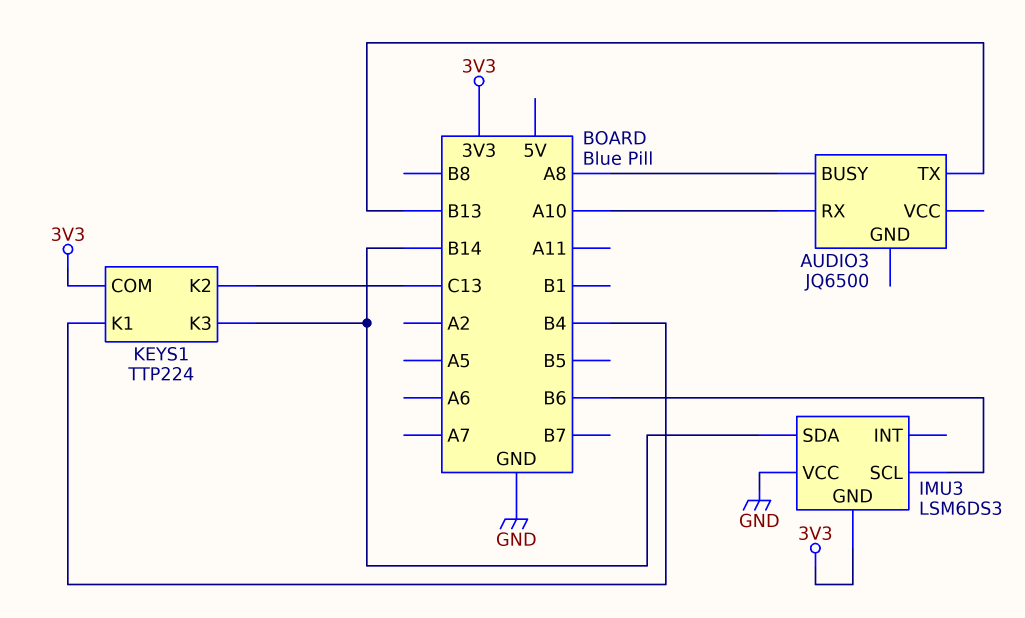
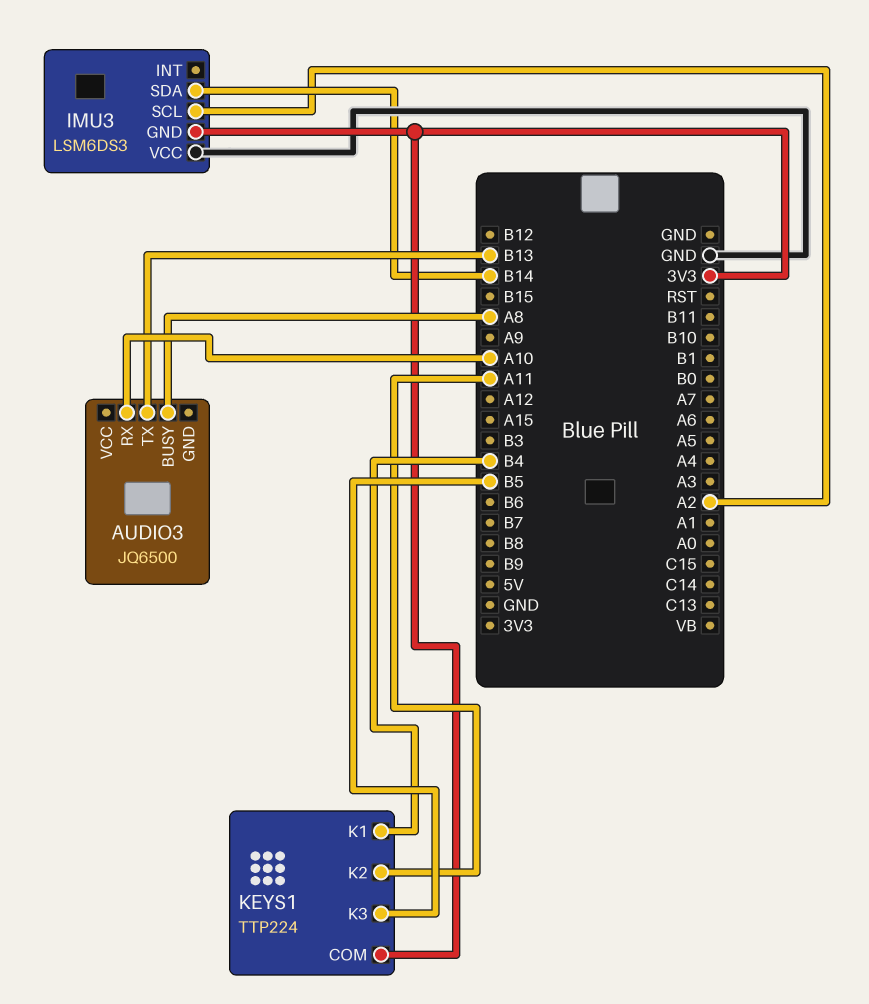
IMU3 pin SCL: B6 -> A2
KEYS1 pin K2: C13 -> A11
KEYS1 pin K3: B14 -> B5

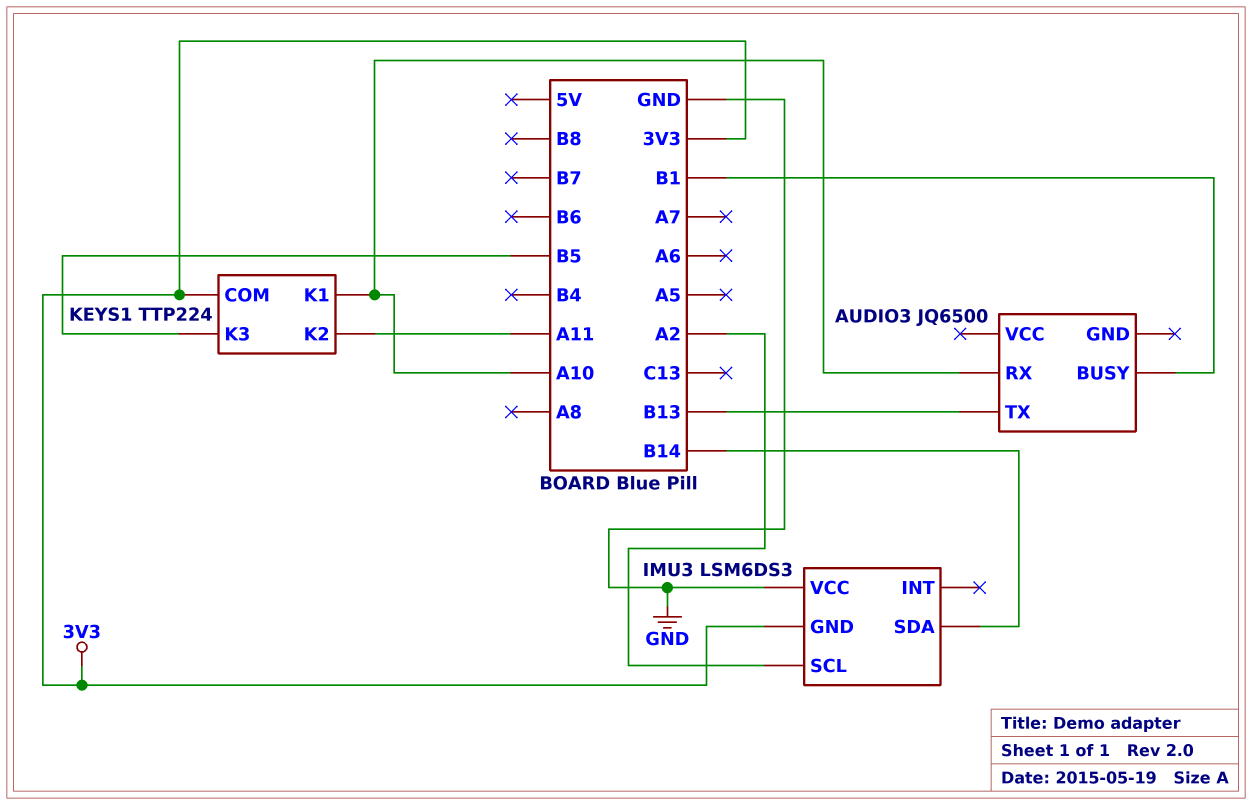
AUDIO3 pin BUSY: A8 -> B1
KEYS1 pin K1: B4 -> A10

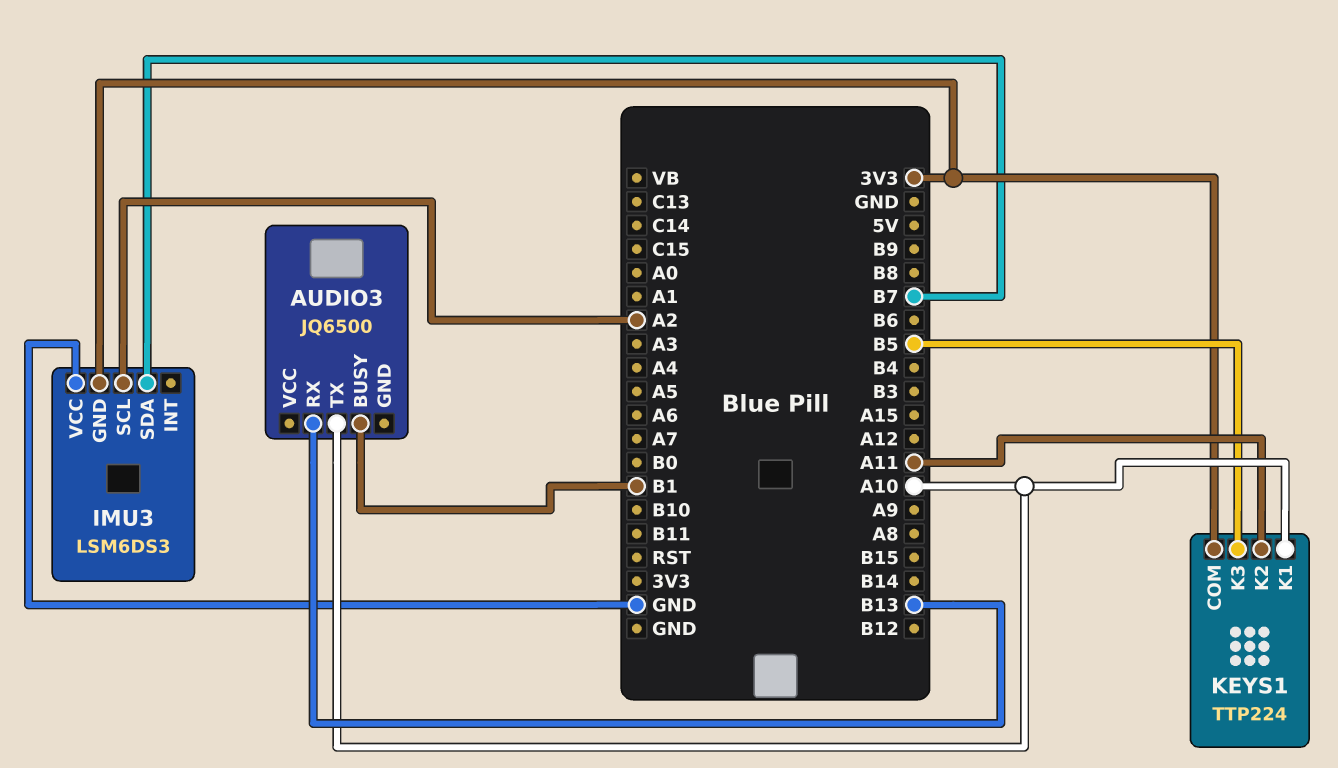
AUDIO3 pin RX: A10 -> B13
AUDIO3 pin TX: B13 -> A10
IMU3 pin SDA: B14 -> B7

